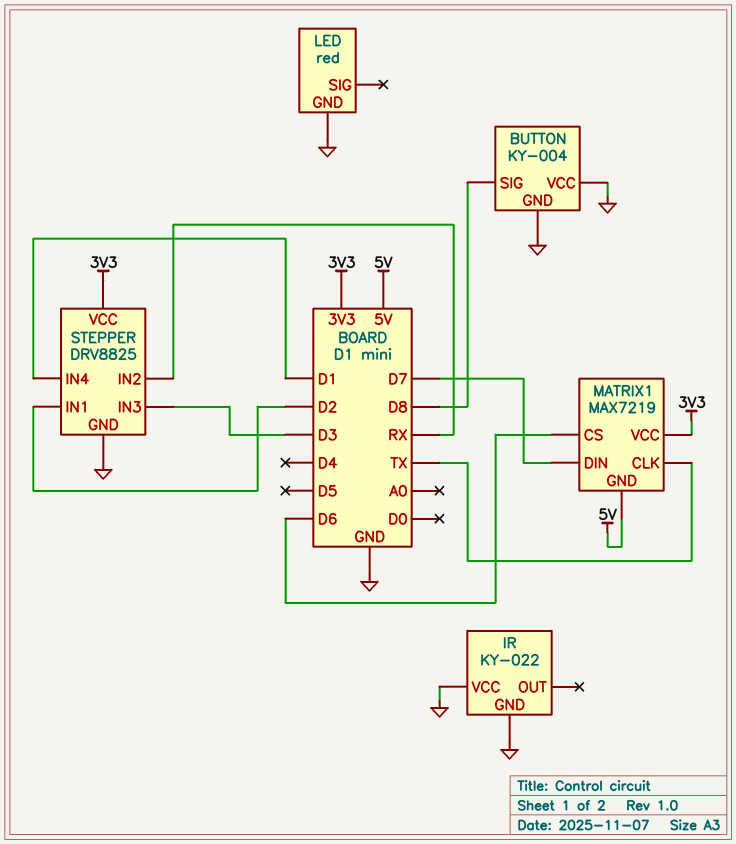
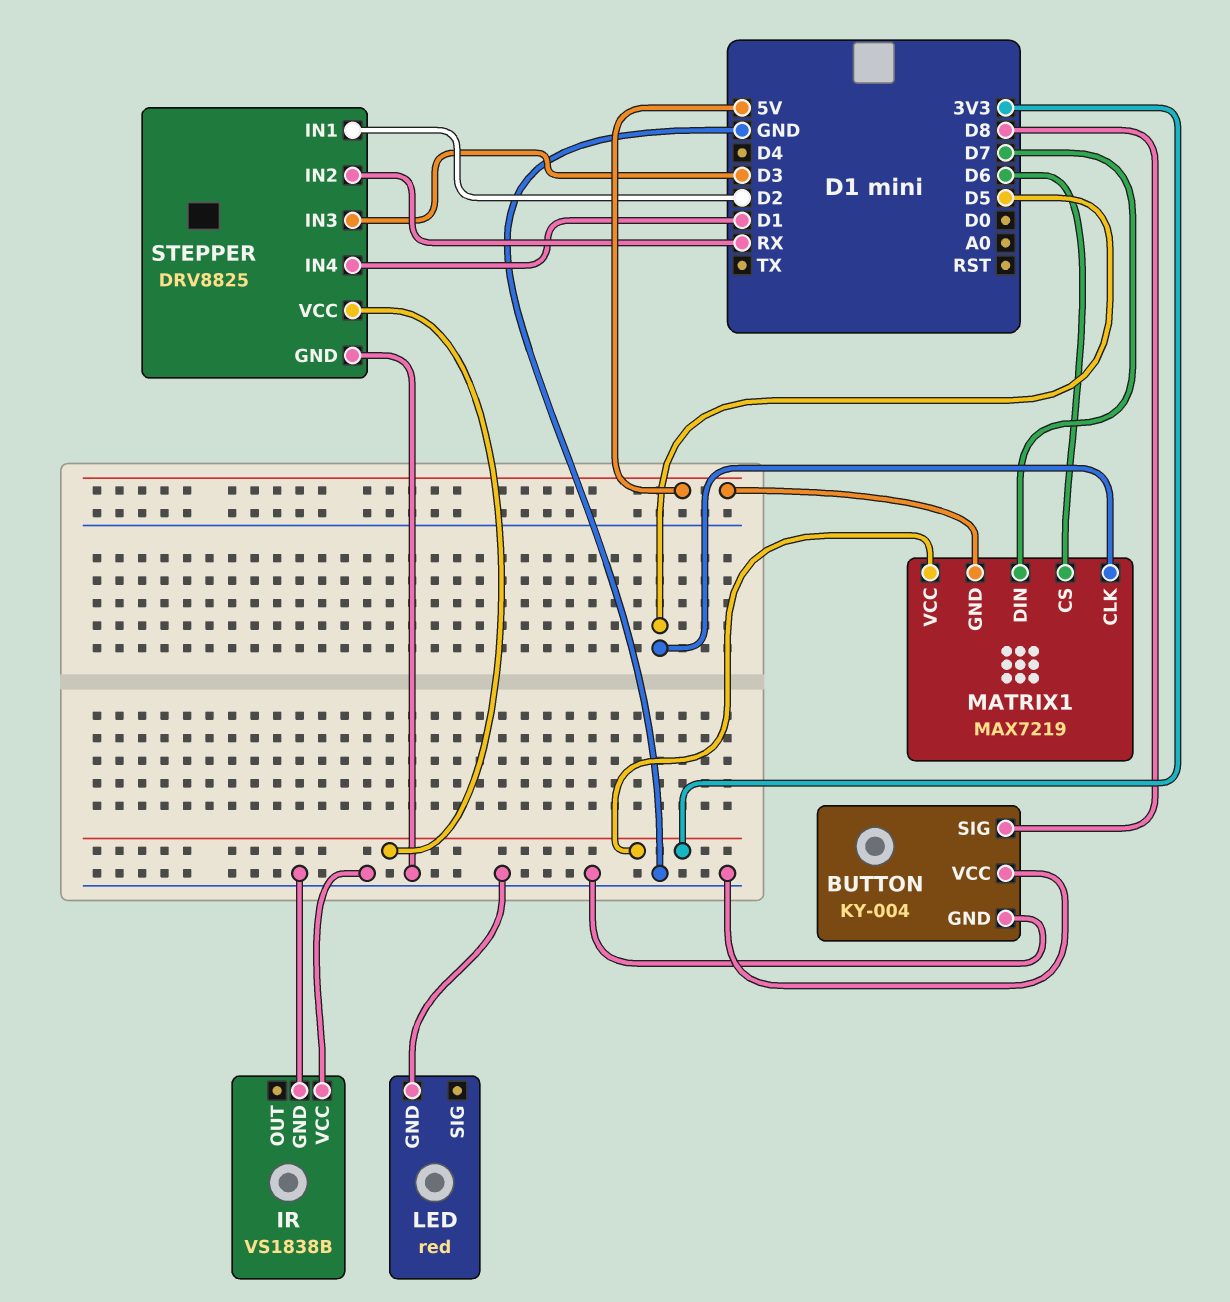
IR: KY-022 -> VS1838B
MATRIX1 pin CLK: TX -> D5

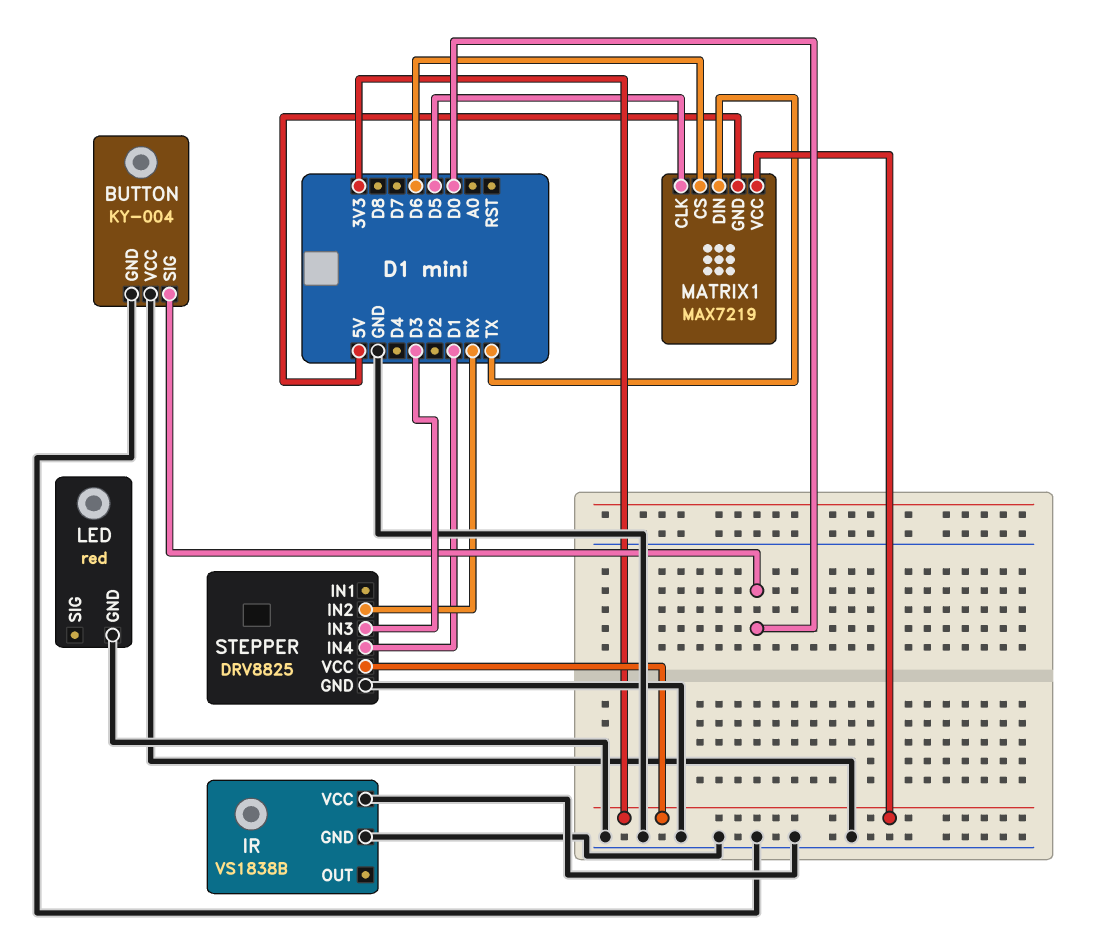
BUTTON pin SIG: D8 -> D0
MATRIX1 pin DIN: D7 -> TX
STEPPER pin IN1: D2 -> none

